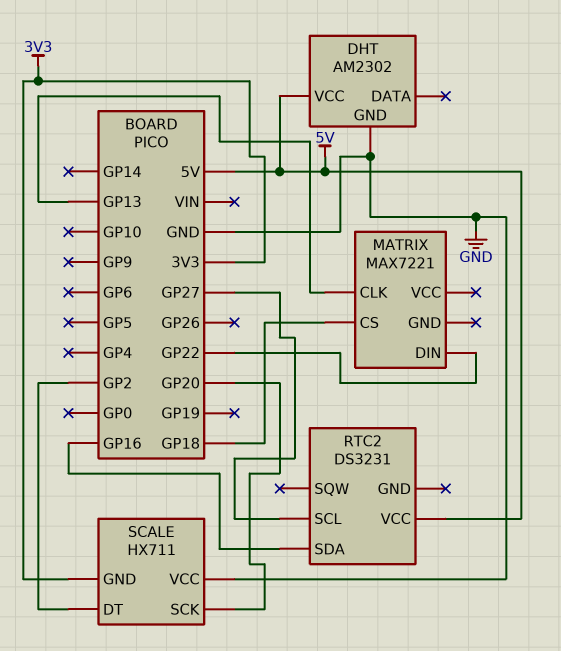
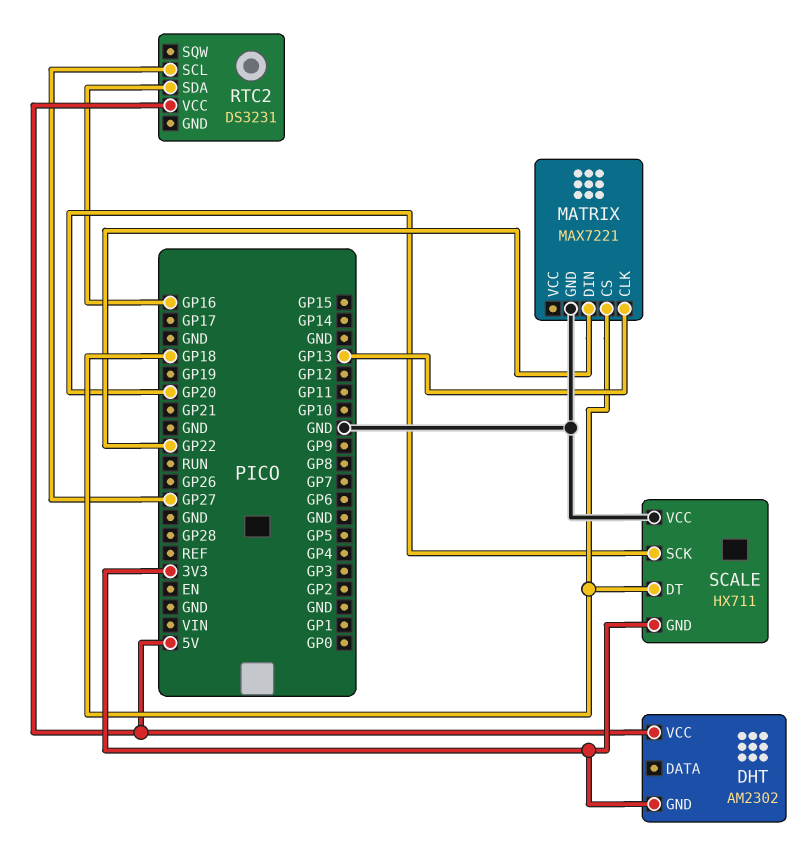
DHT pin GND: GND -> 3V3
MATRIX pin GND: none -> GND
SCALE pin DT: GP2 -> GP18

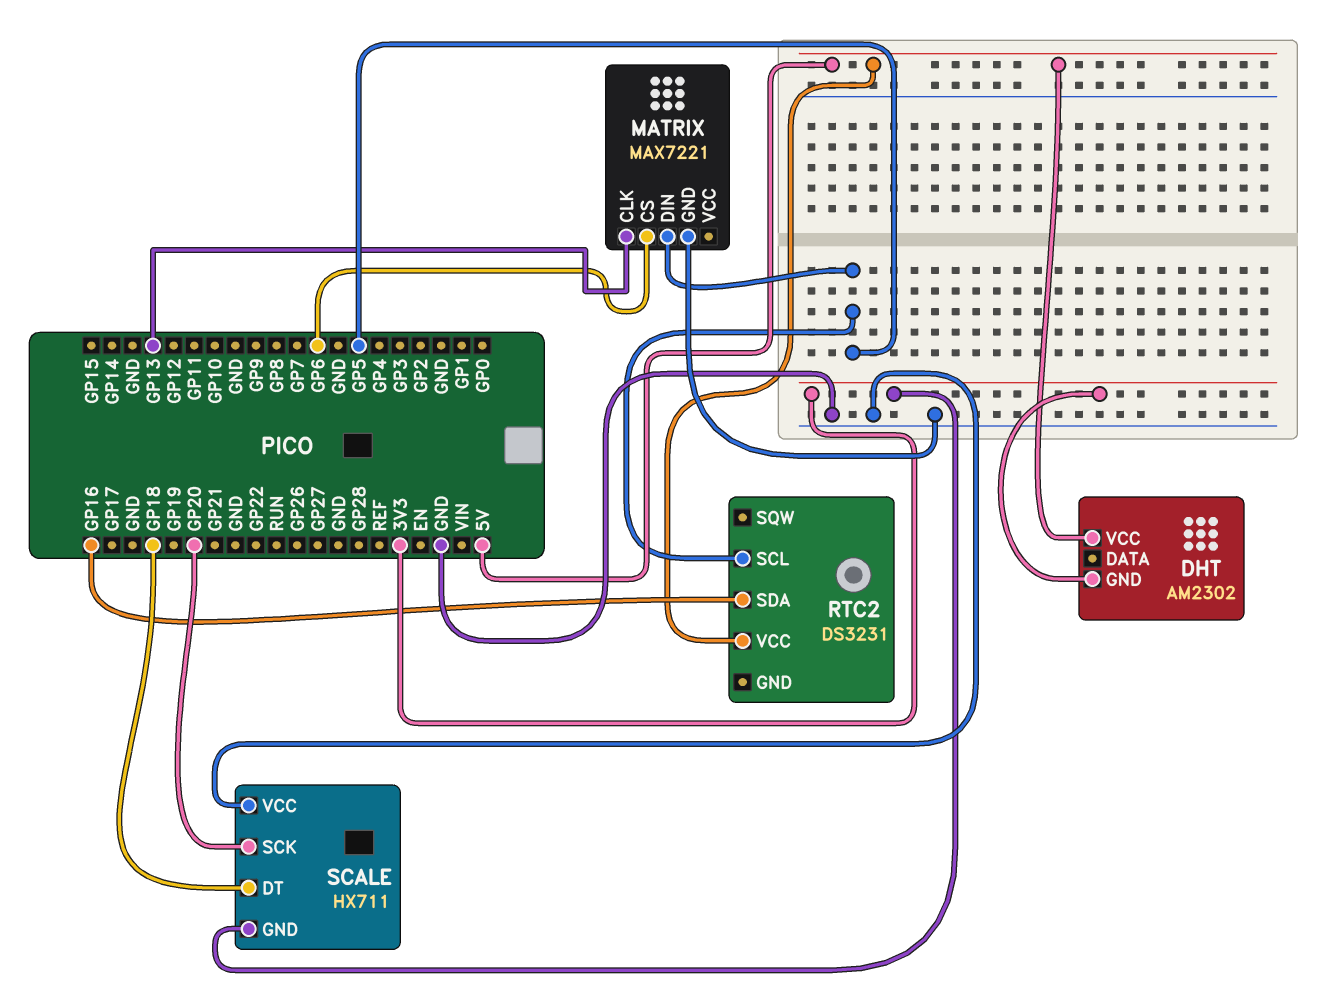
MATRIX pin CS: GP18 -> GP6
MATRIX pin DIN: GP22 -> GP5
RTC2 pin SCL: GP27 -> GP5

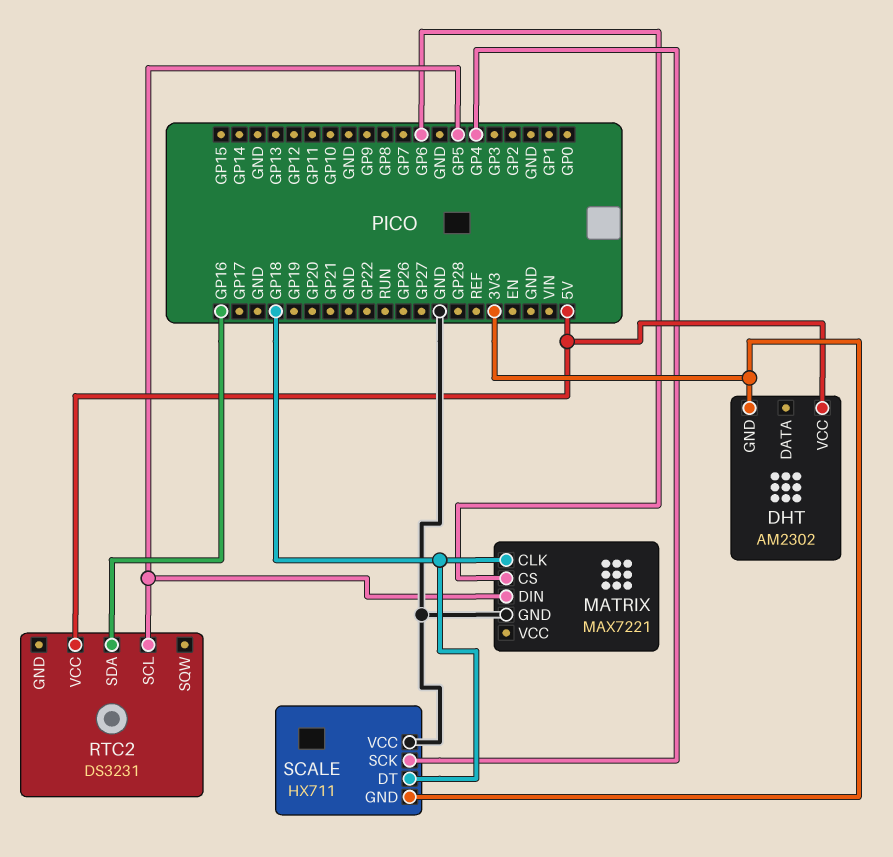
MATRIX pin CLK: GP13 -> GP18
SCALE pin SCK: GP20 -> GP4

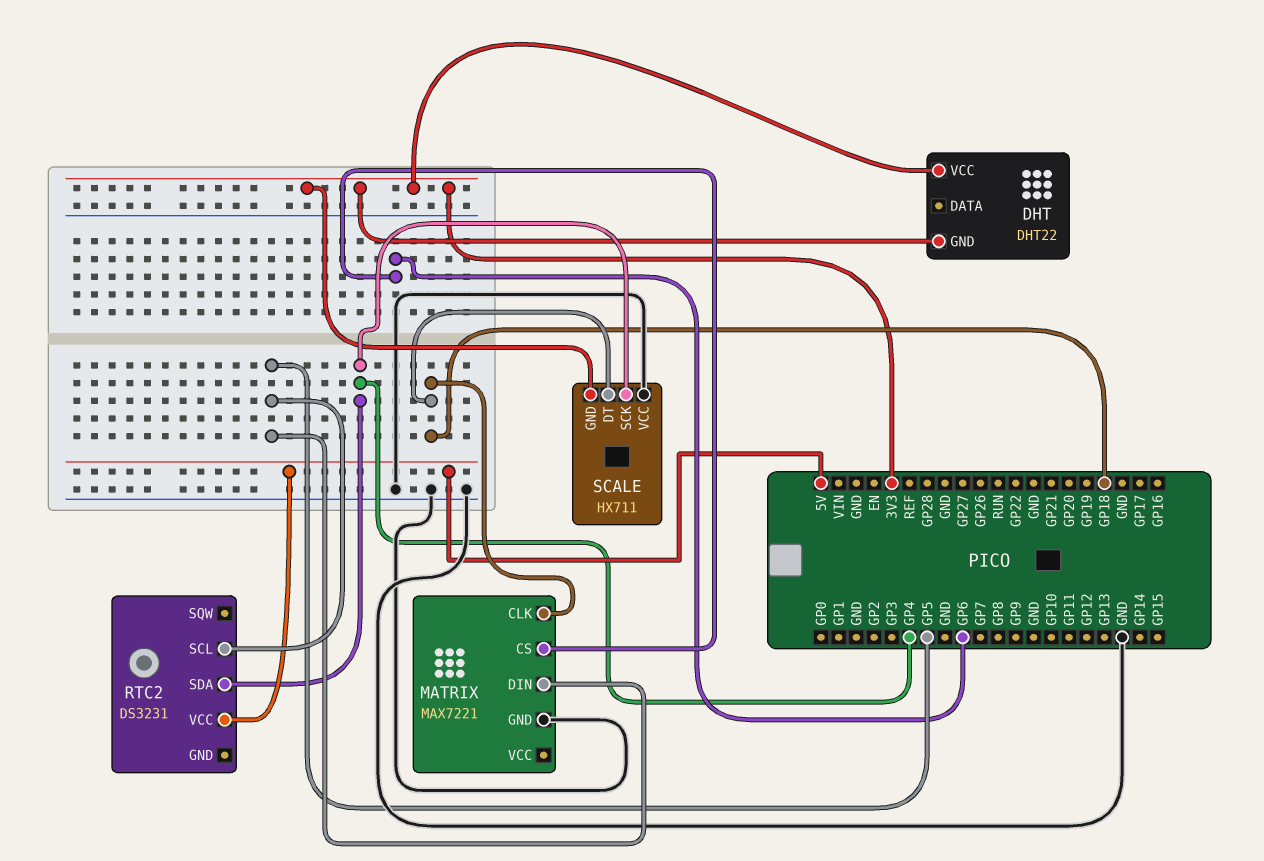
DHT: AM2302 -> DHT22
DHT pin VCC: 5V -> 3V3
RTC2 pin SDA: GP16 -> GP4

